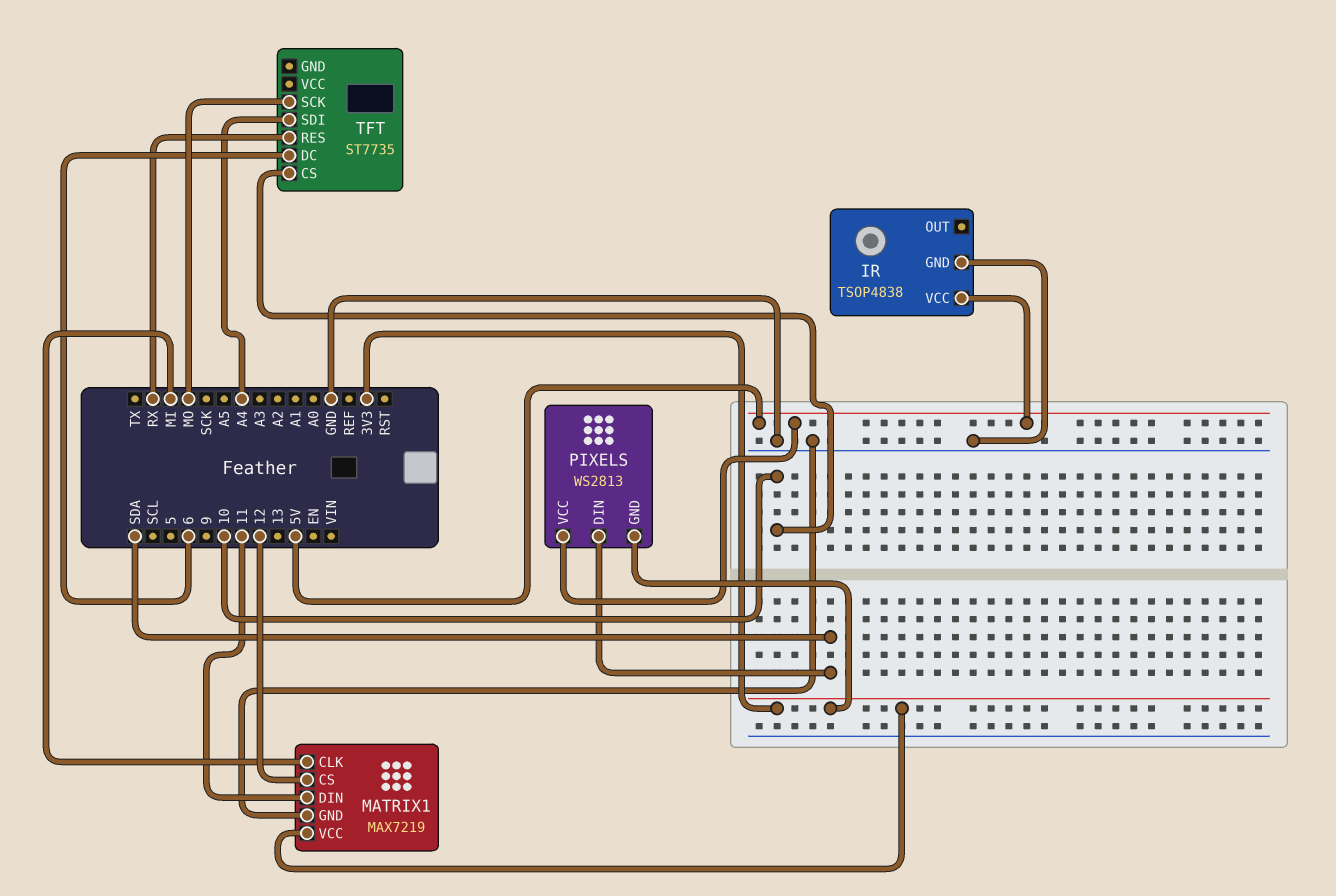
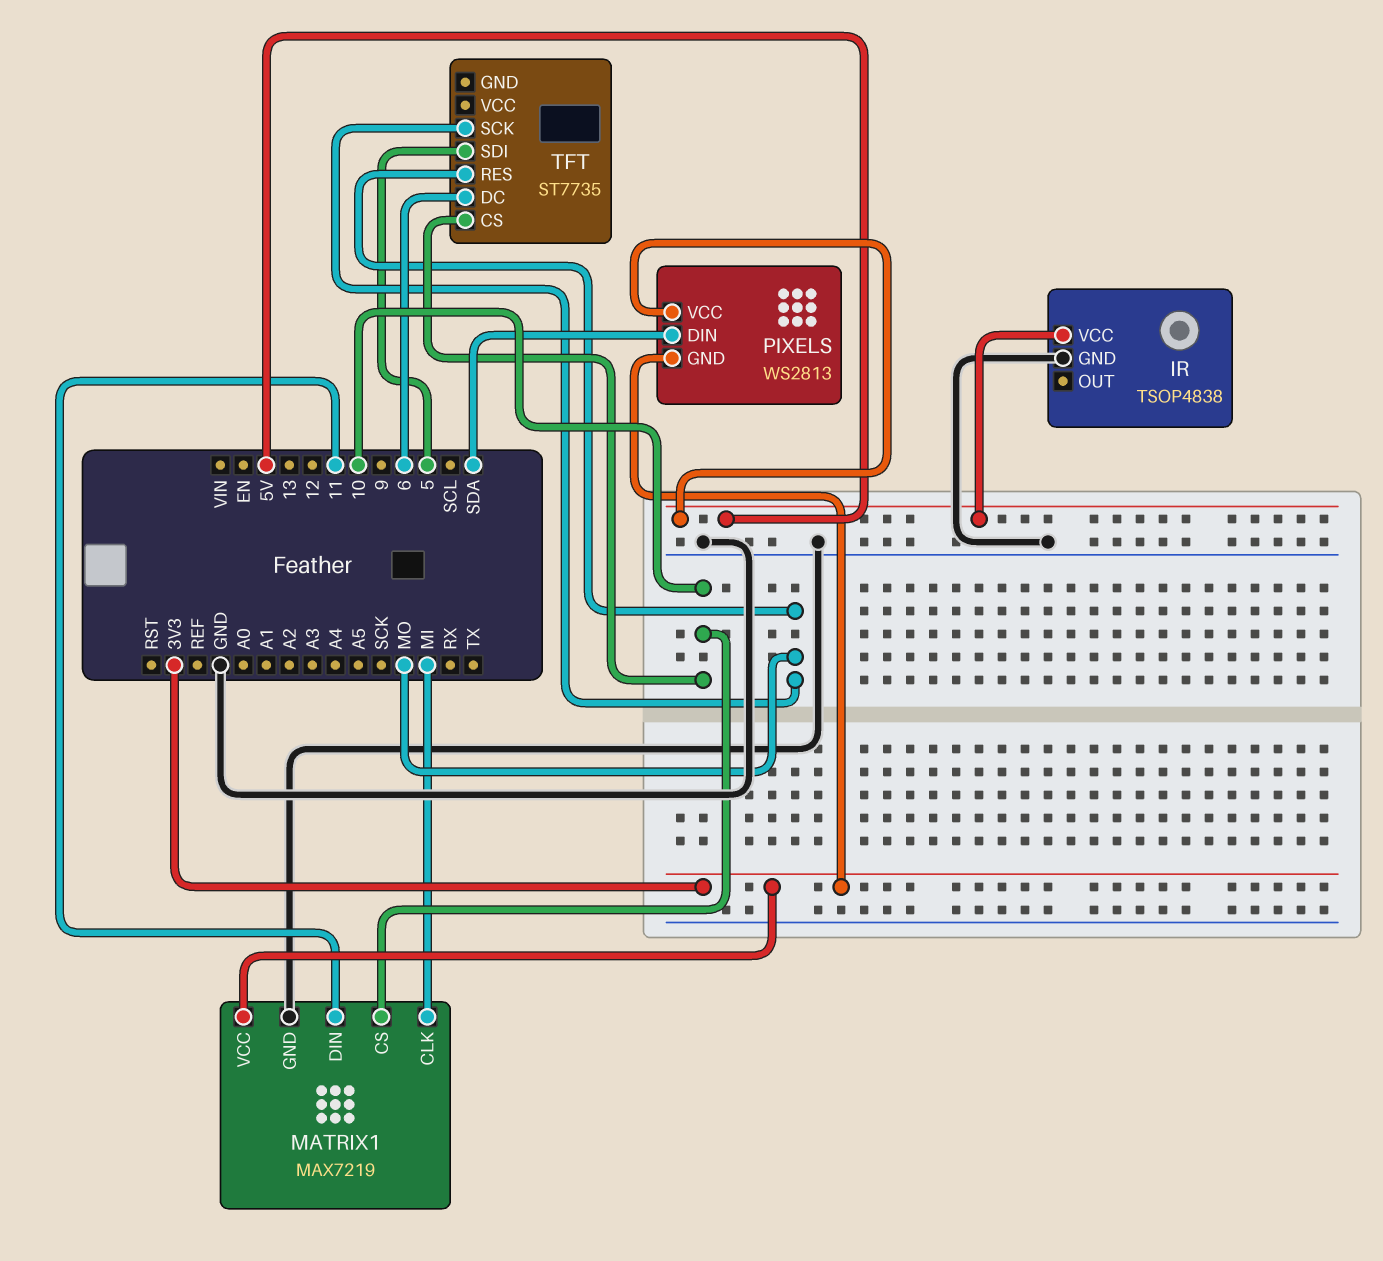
MATRIX1 pin CS: 12 -> 10
TFT pin RES: RX -> MO
TFT pin SDI: A4 -> 5

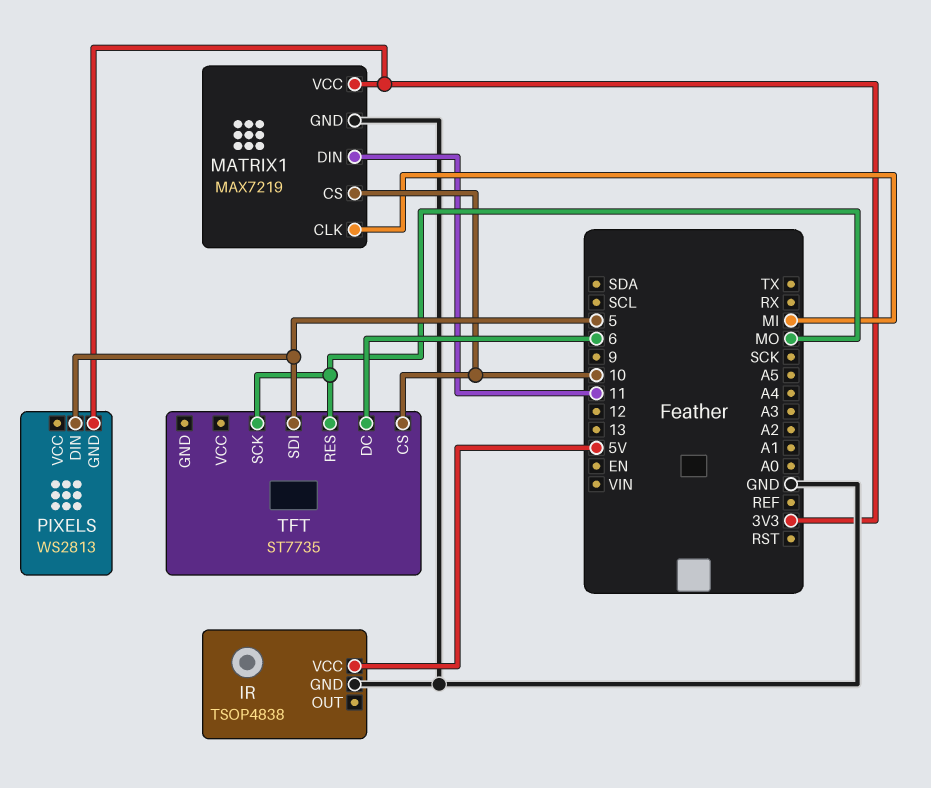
PIXELS pin DIN: SDA -> 5
PIXELS pin VCC: 5V -> none

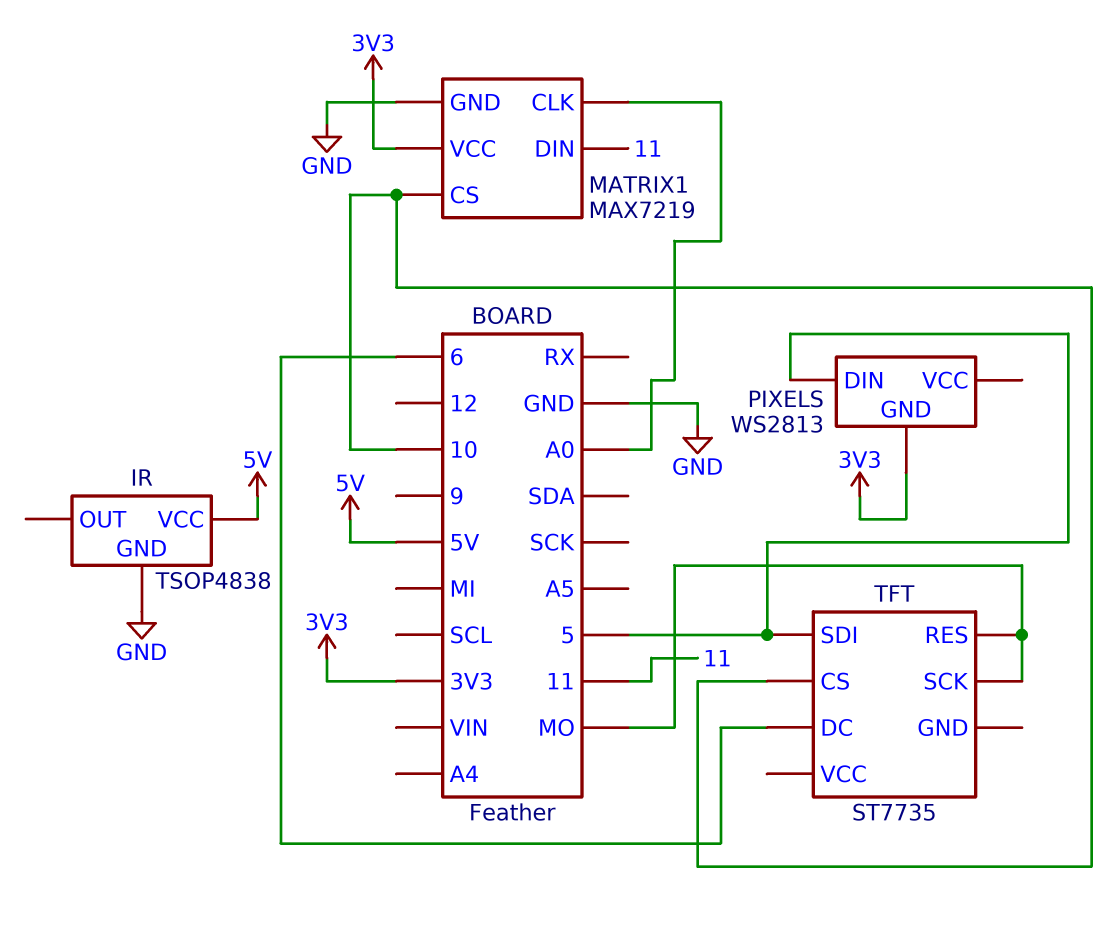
MATRIX1 pin CLK: MI -> A0

